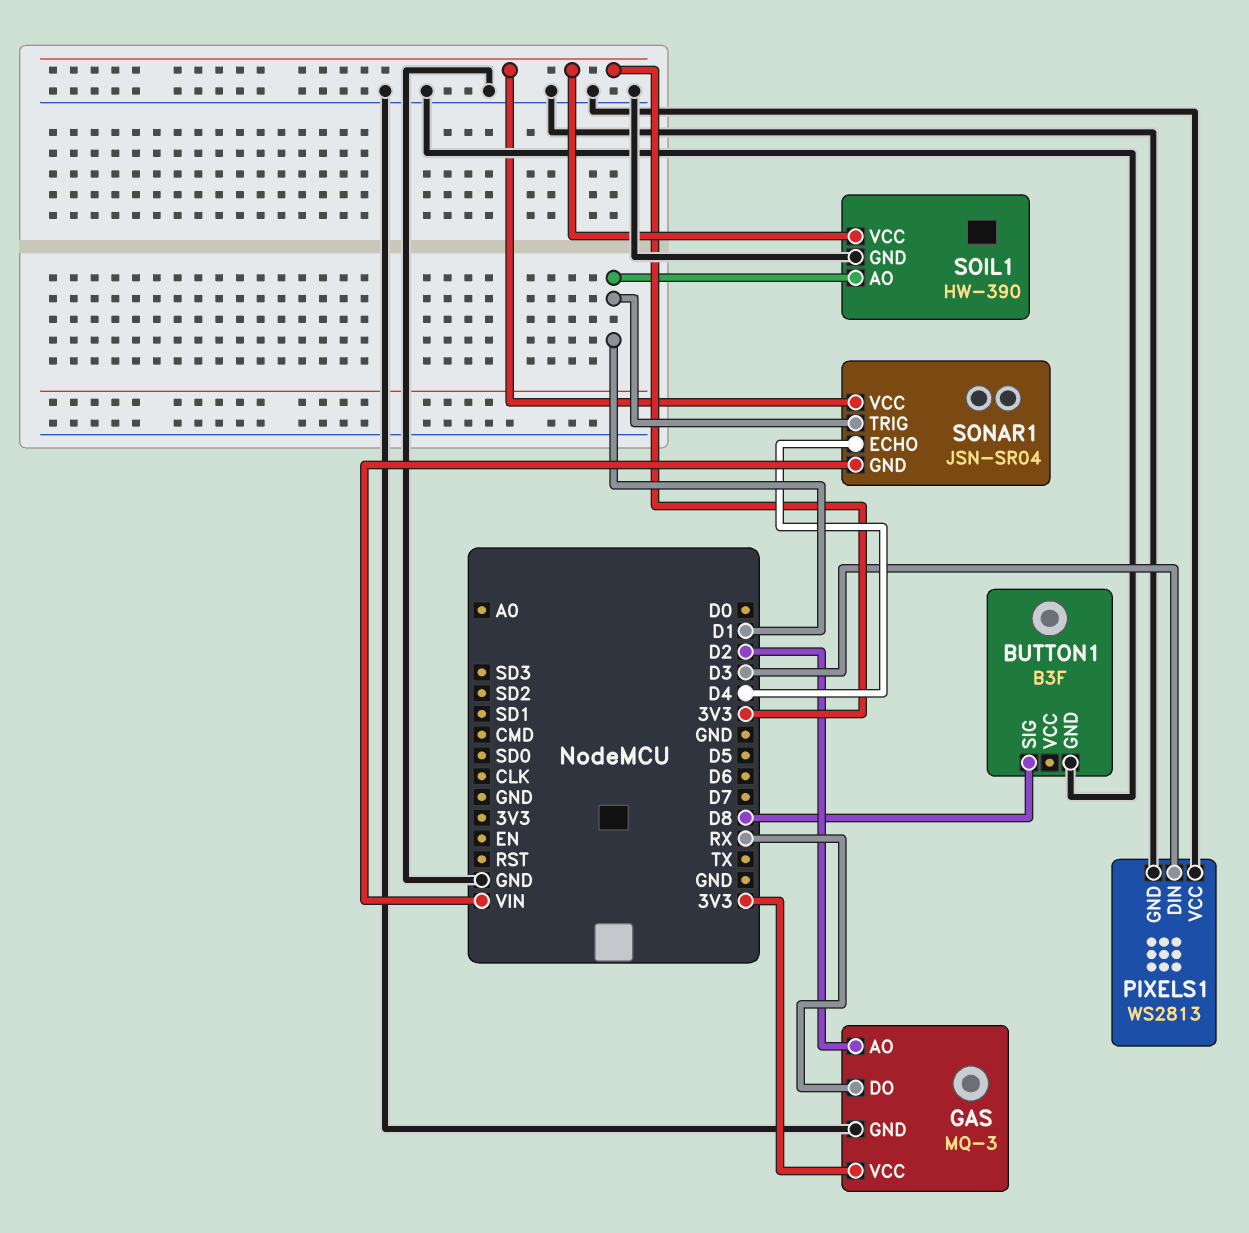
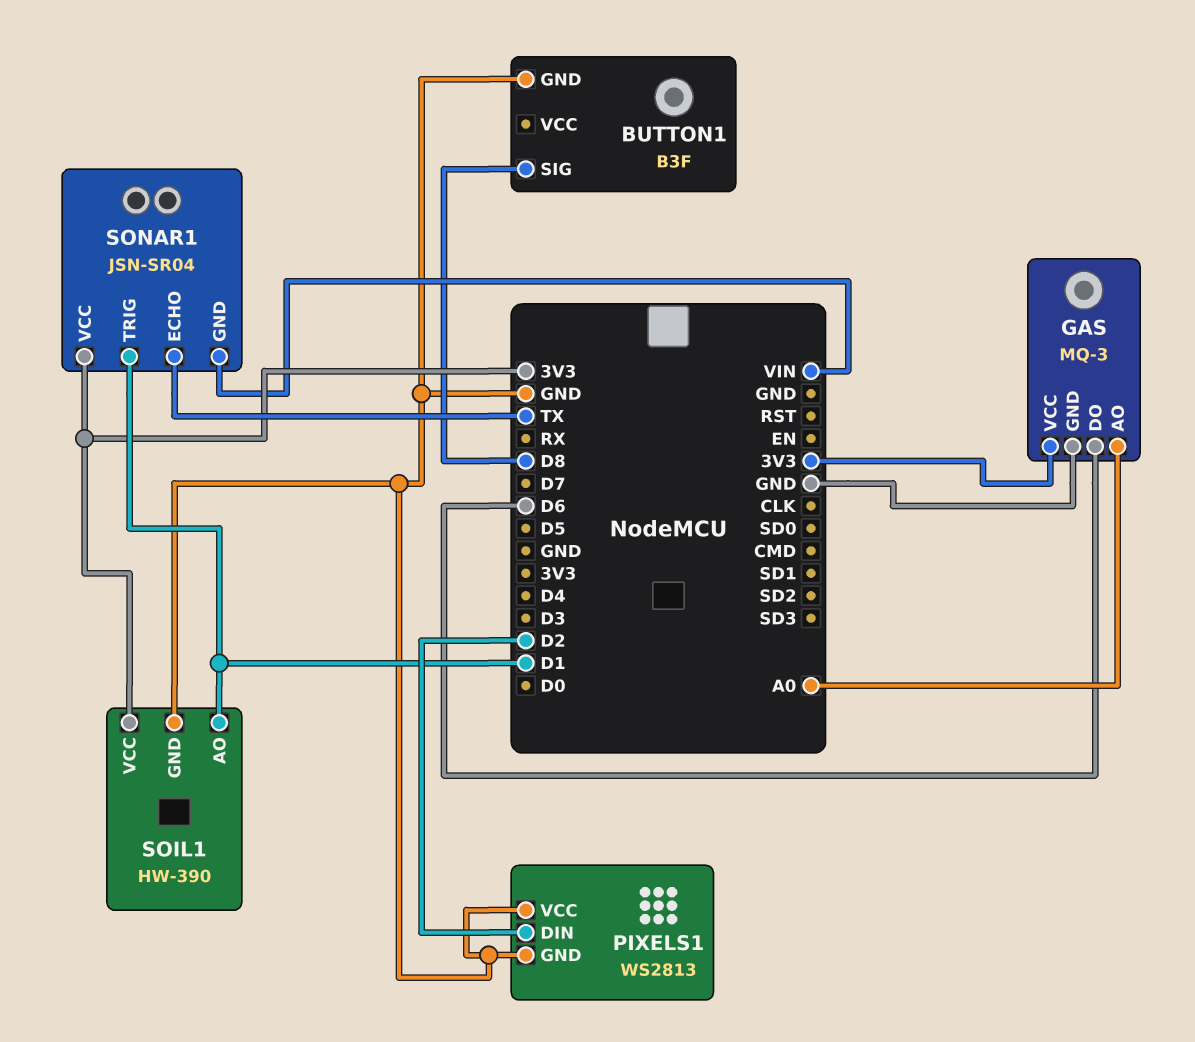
GAS pin AO: D2 -> A0
GAS pin DO: RX -> D6
PIXELS1 pin DIN: D3 -> D2
SONAR1 pin ECHO: D4 -> TX

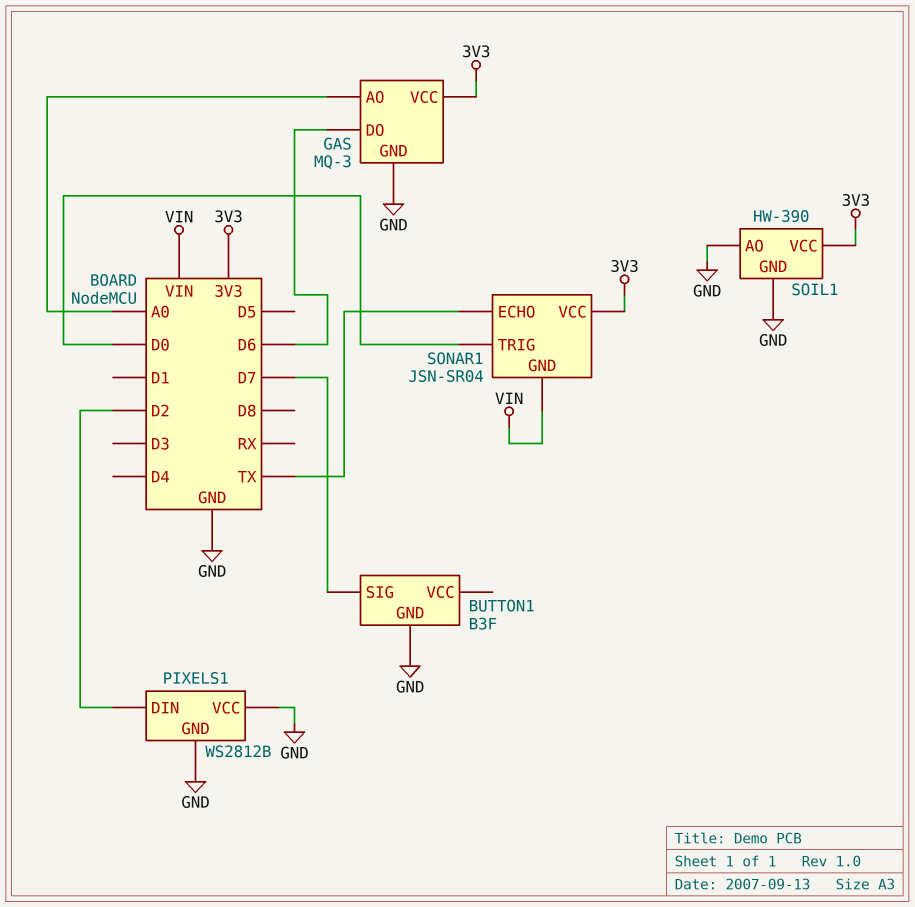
BUTTON1 pin SIG: D8 -> D7
PIXELS1: WS2813 -> WS2812B
SOIL1 pin AO: D1 -> GND
SONAR1 pin TRIG: D1 -> D0

